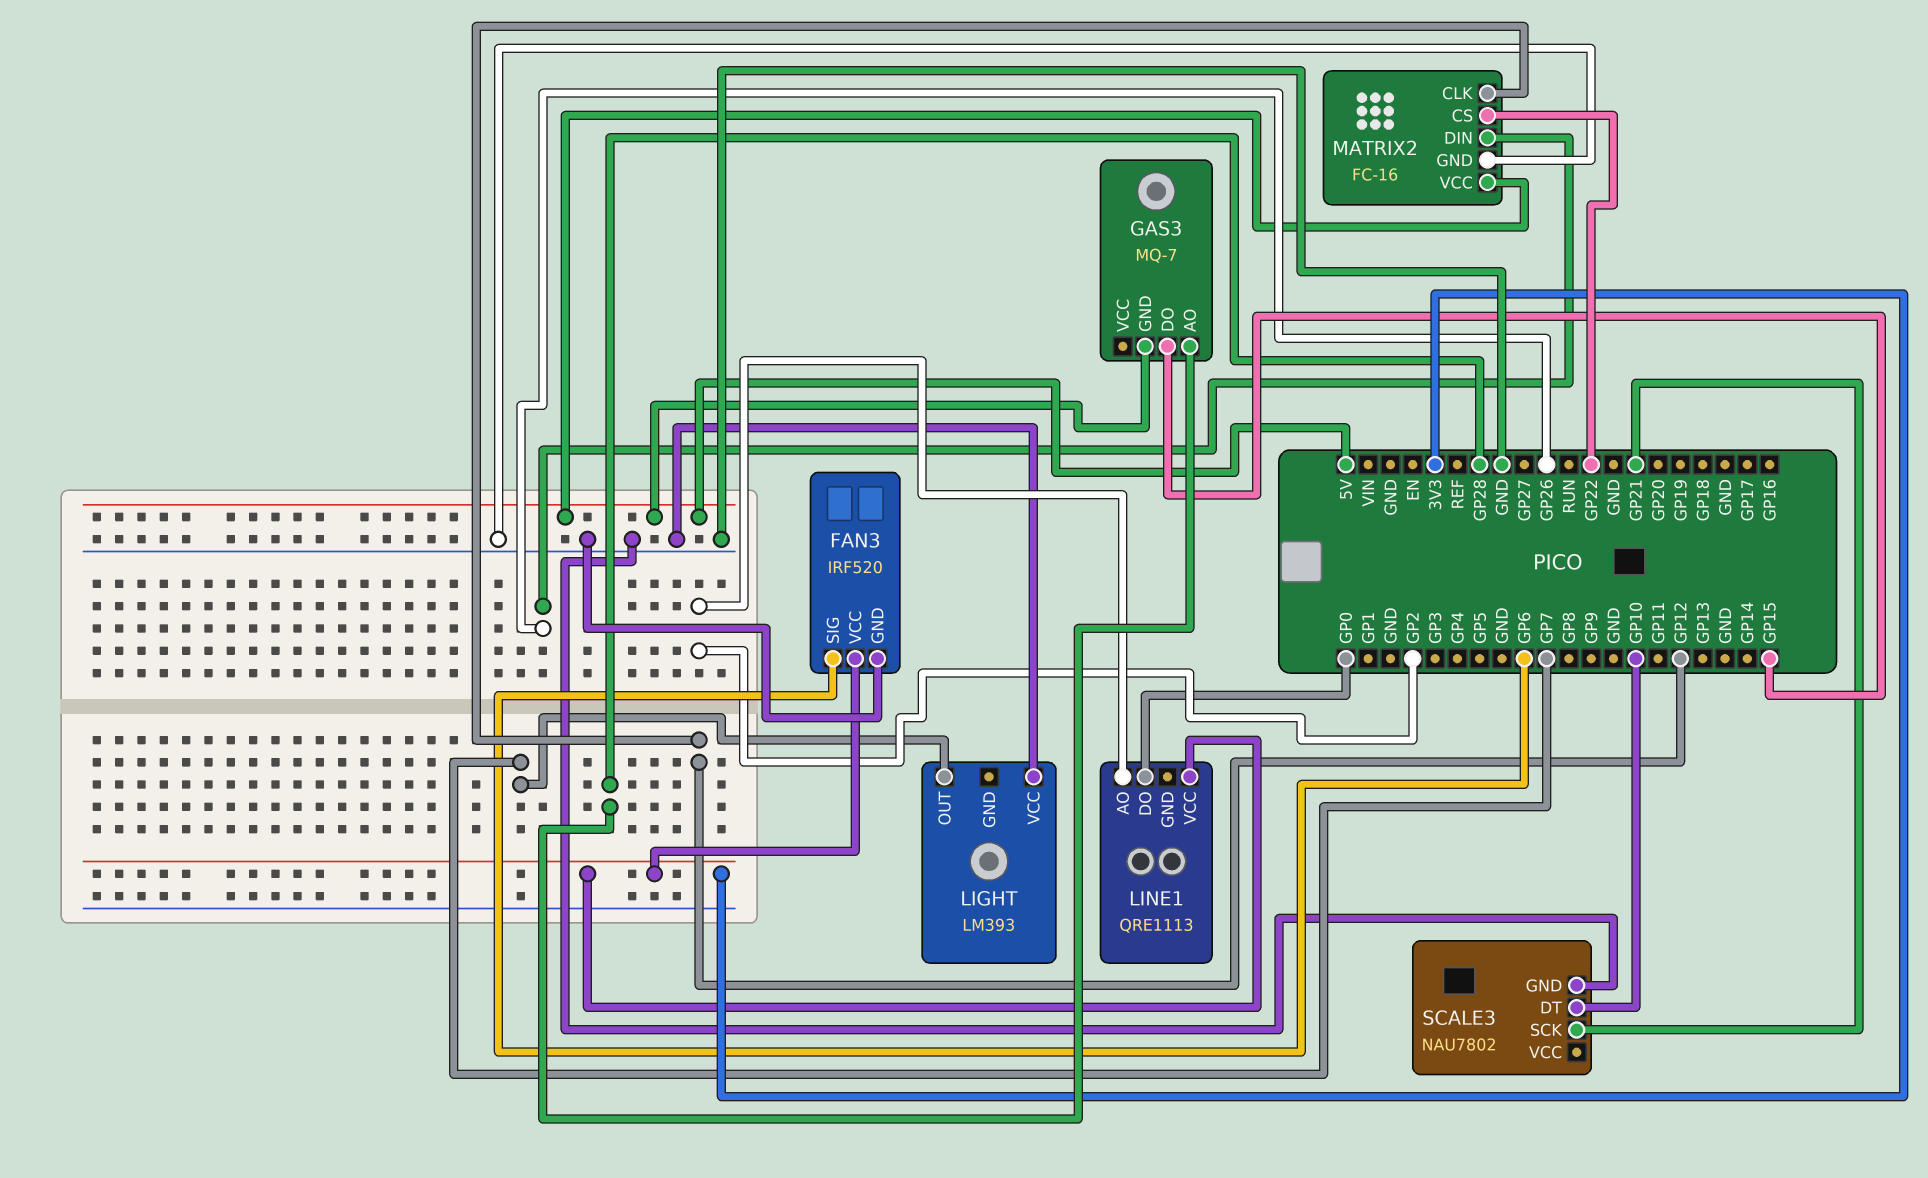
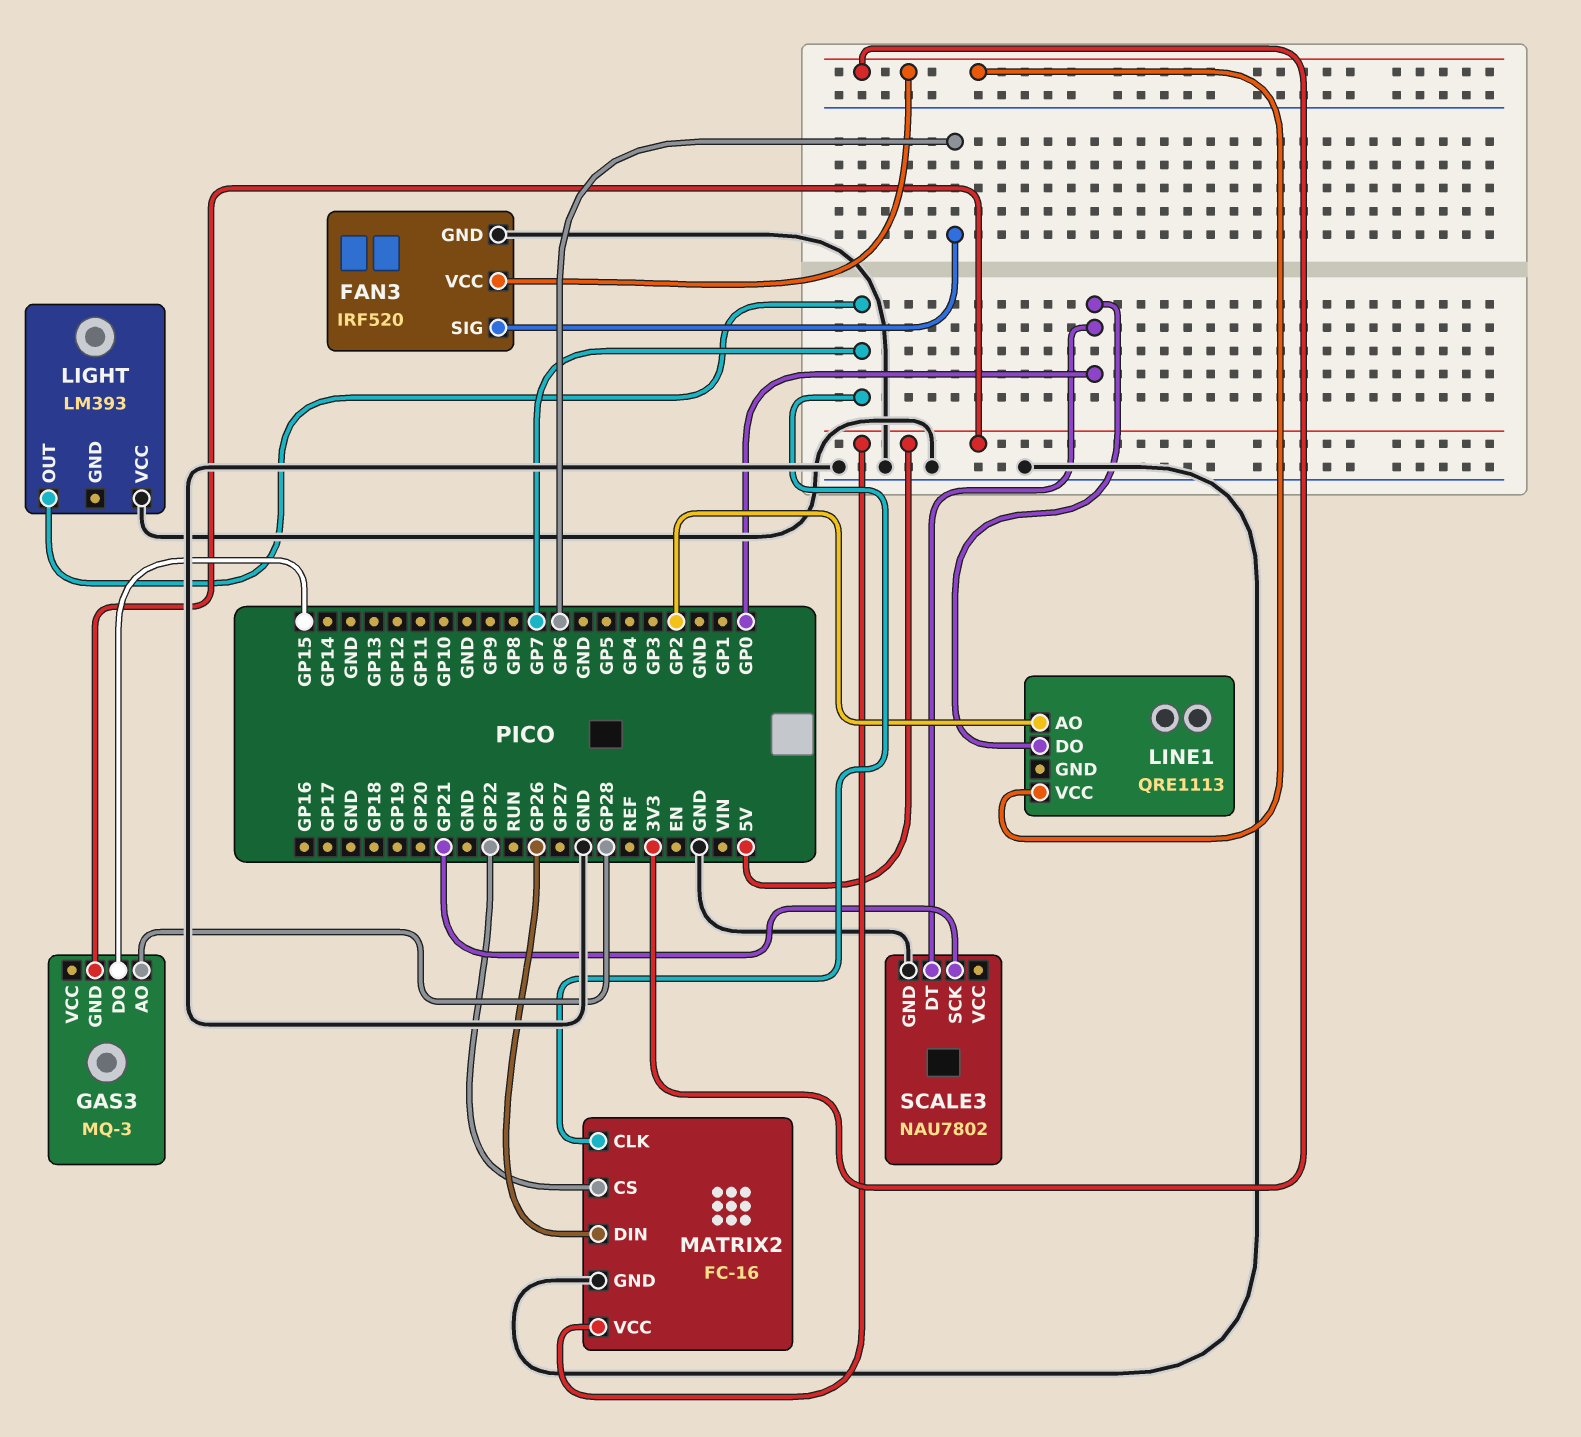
GAS3: MQ-7 -> MQ-3
MATRIX2 pin CLK: GP12 -> GP7
SCALE3 pin DT: GP10 -> GP0

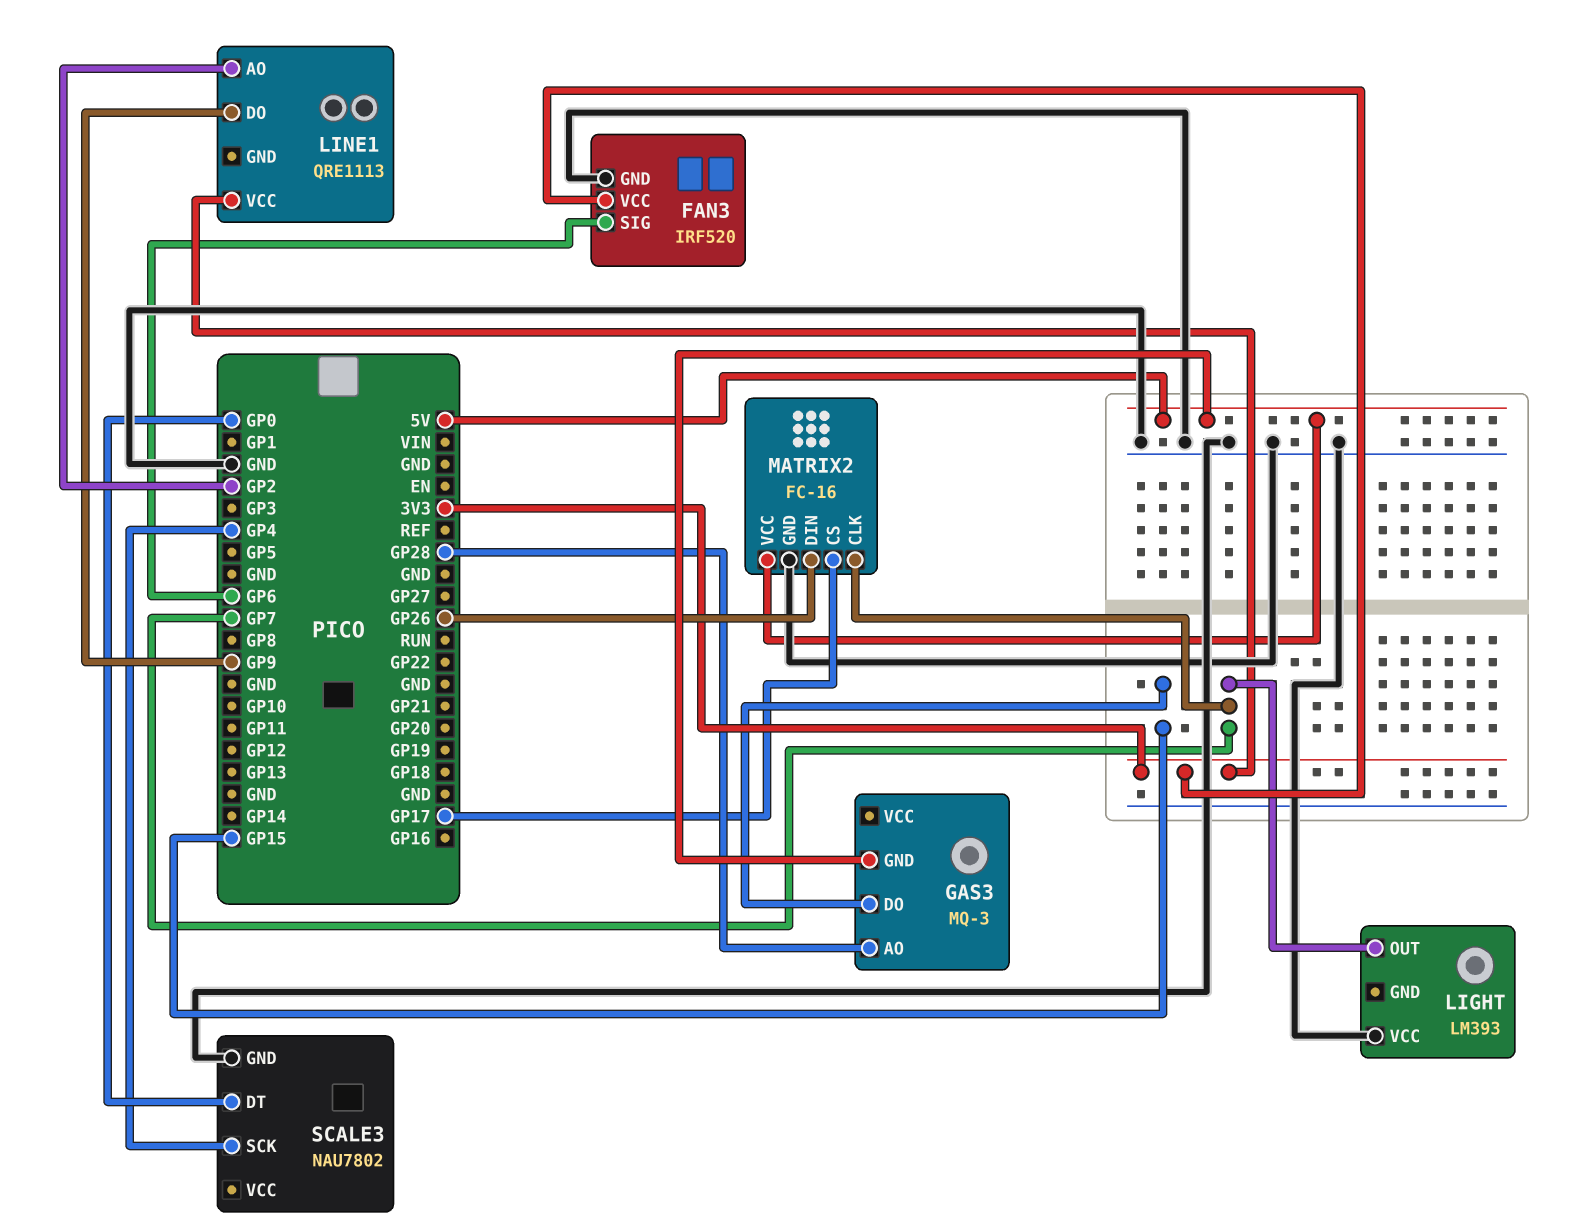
LINE1 pin DO: GP0 -> GP9
MATRIX2 pin CS: GP22 -> GP17
SCALE3 pin SCK: GP21 -> GP4

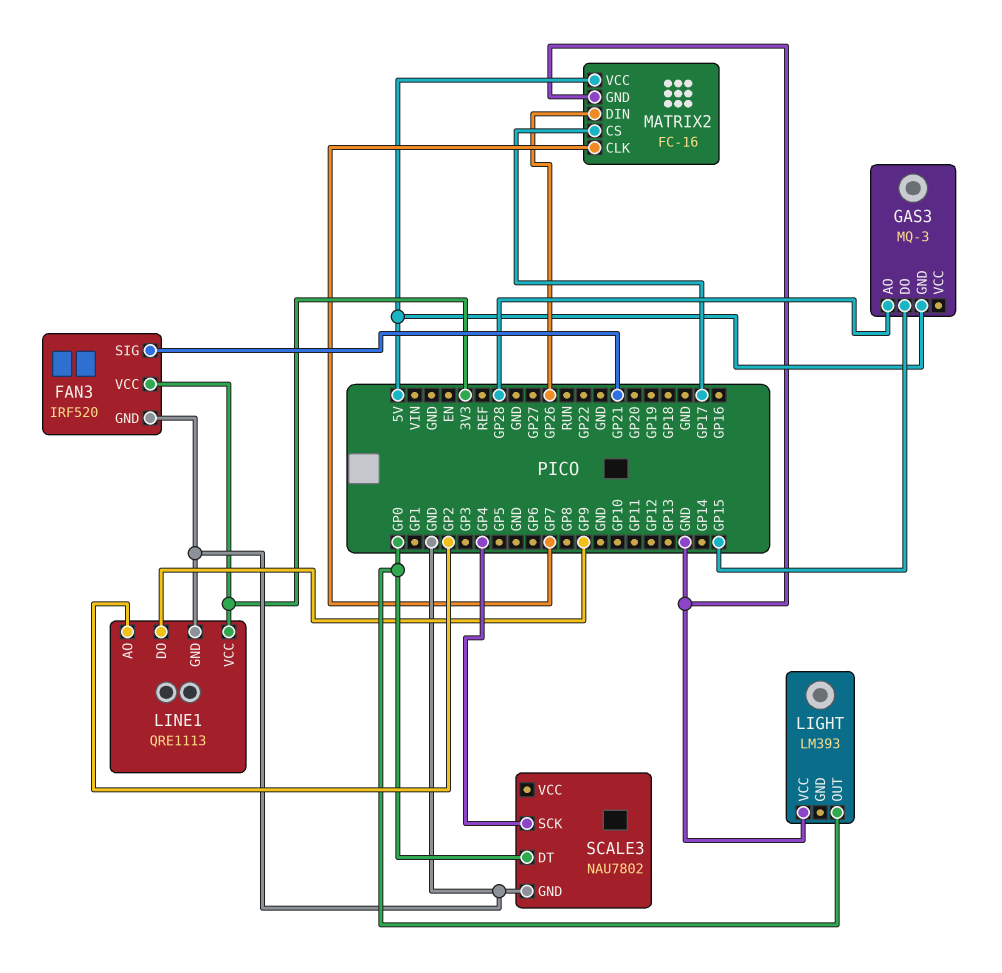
FAN3 pin SIG: GP6 -> GP21
LIGHT pin OUT: GP7 -> GP0
LINE1 pin GND: none -> GND

